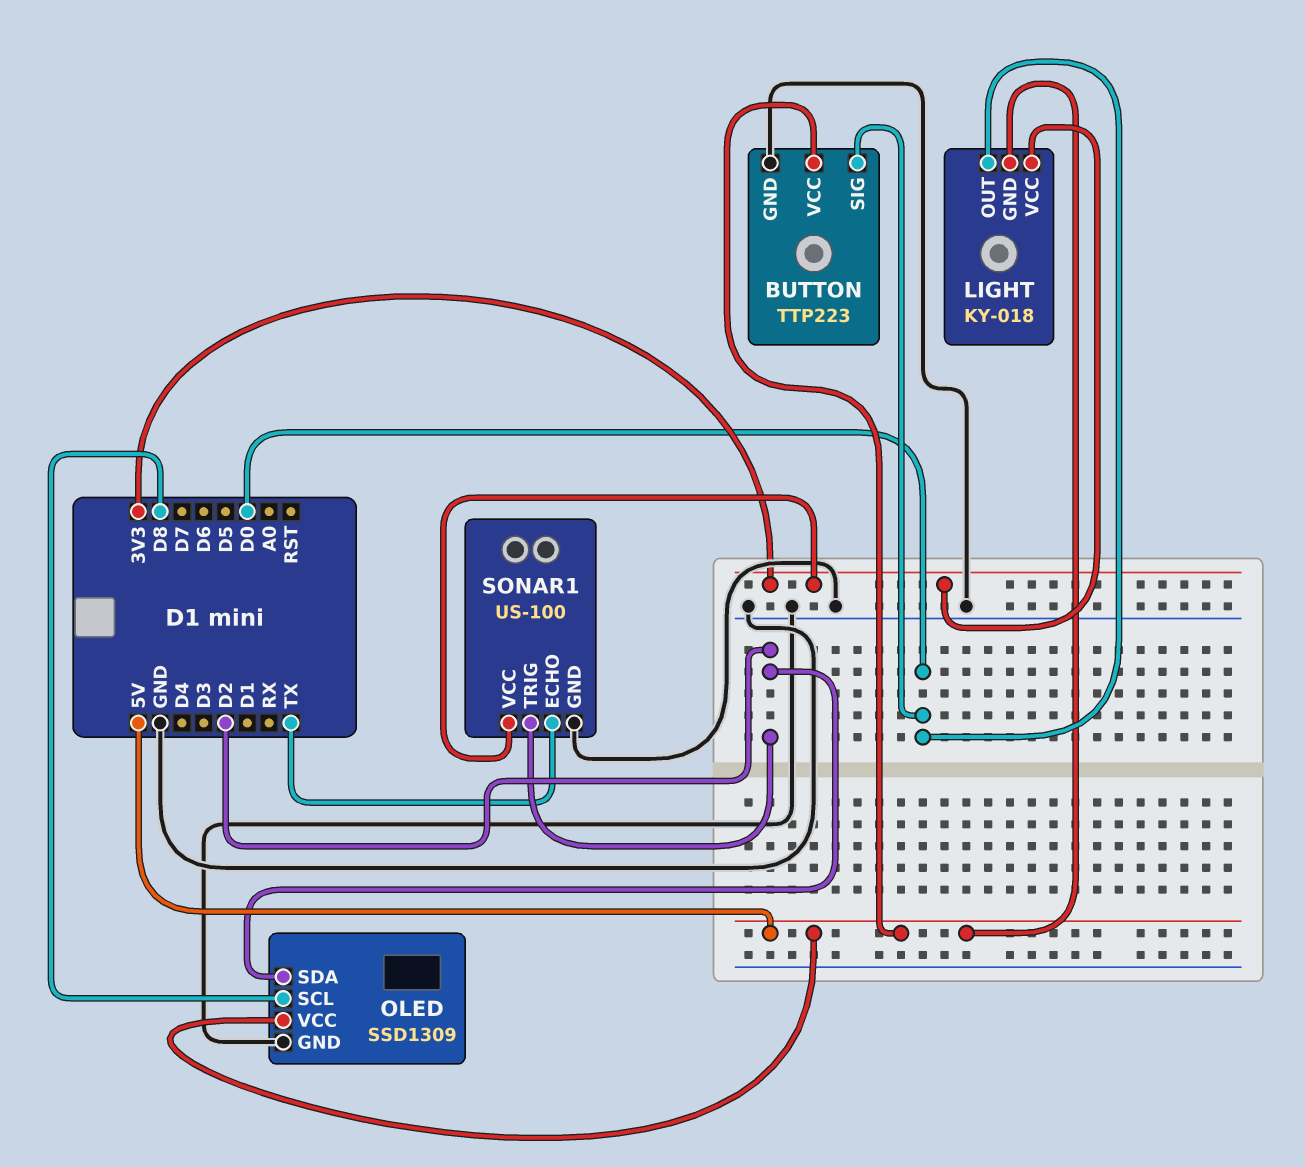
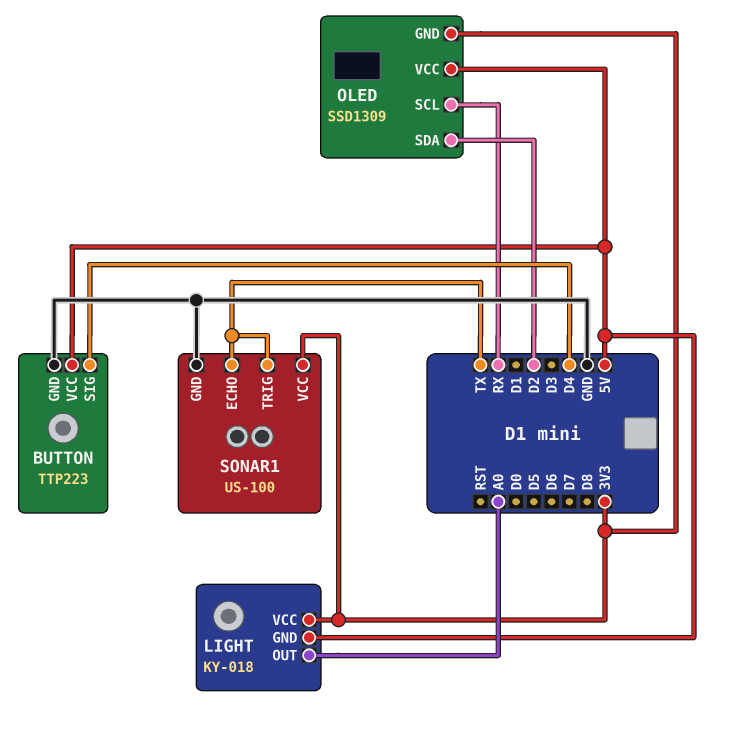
BUTTON pin SIG: D0 -> D4
LIGHT pin OUT: D0 -> A0
OLED pin GND: GND -> 3V3
OLED pin SCL: D8 -> RX
SONAR1 pin TRIG: D2 -> TX

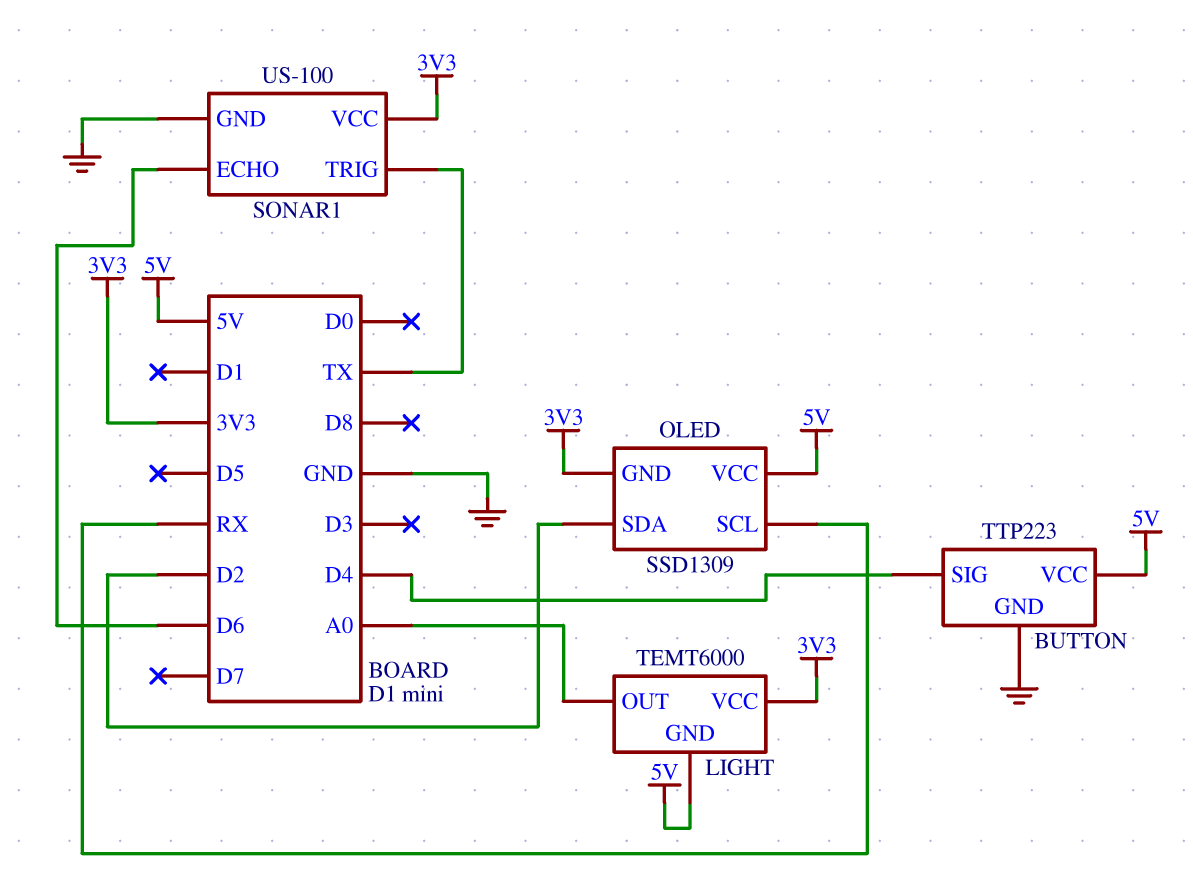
LIGHT: KY-018 -> TEMT6000
SONAR1 pin ECHO: TX -> D6

